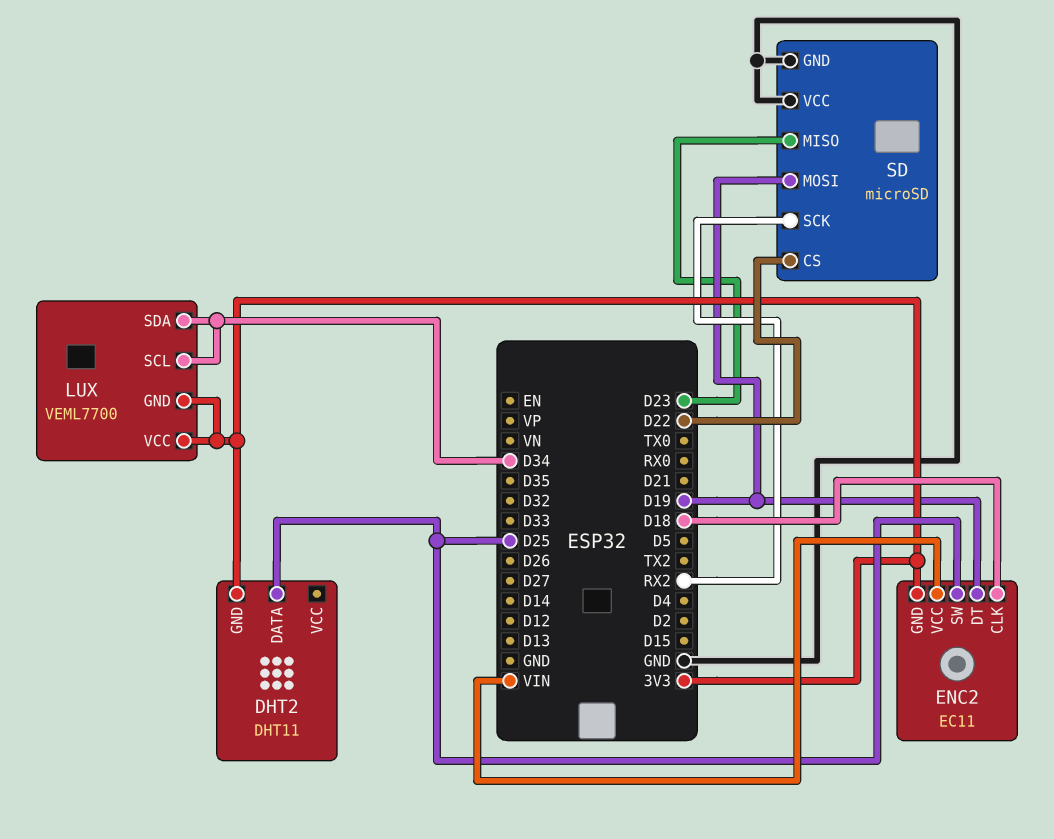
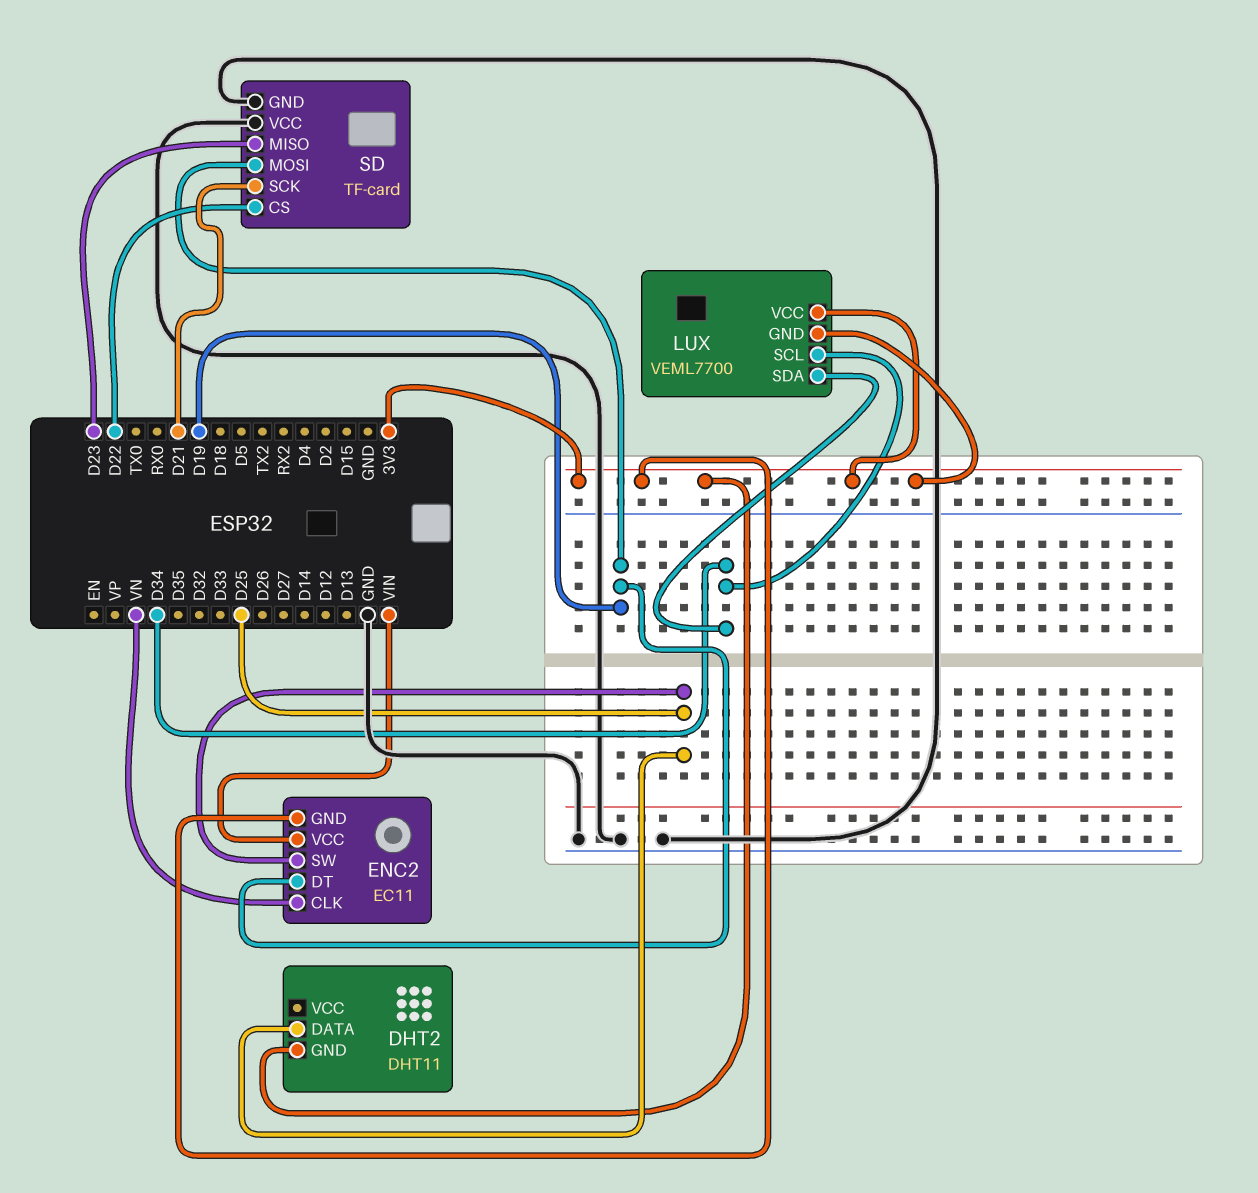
ENC2 pin CLK: D18 -> VN
SD: microSD -> TF-card
SD pin SCK: RX2 -> D21

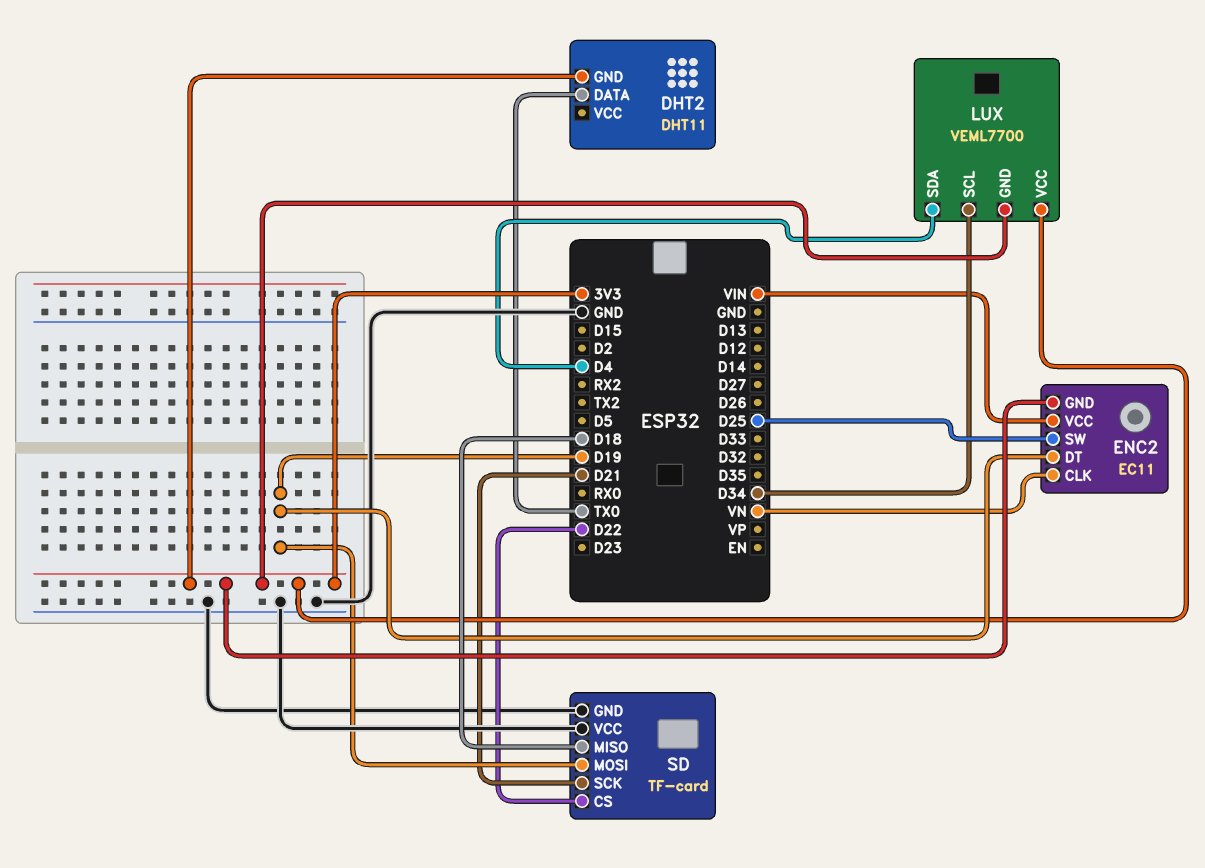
DHT2 pin DATA: D25 -> TX0
LUX pin SDA: D34 -> D4
SD pin MISO: D23 -> D18

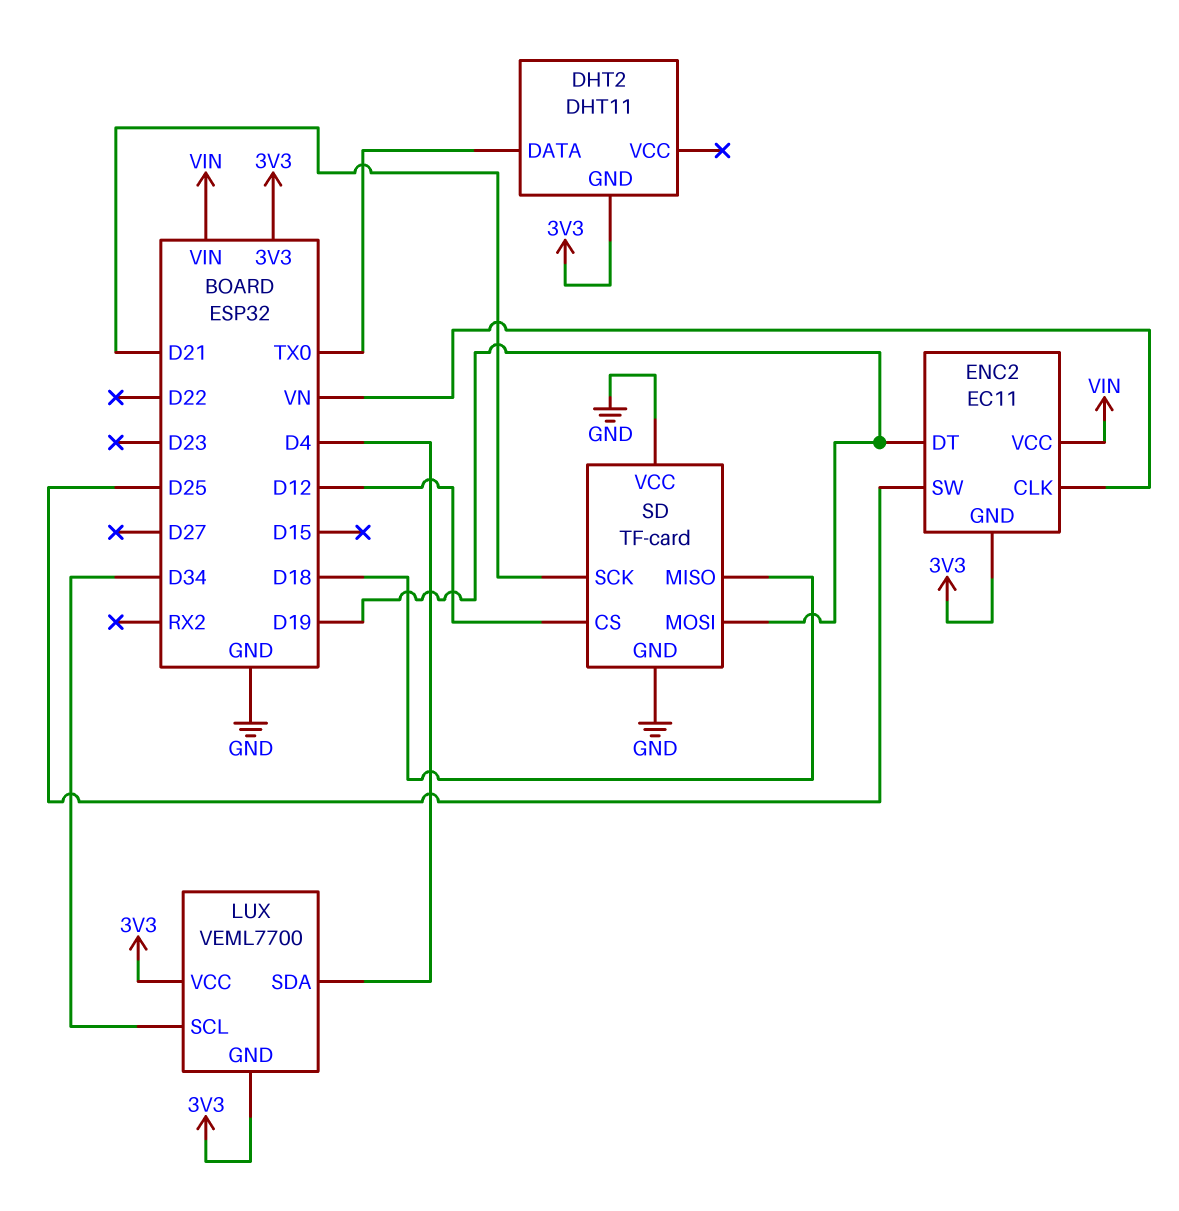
SD pin CS: D22 -> D12

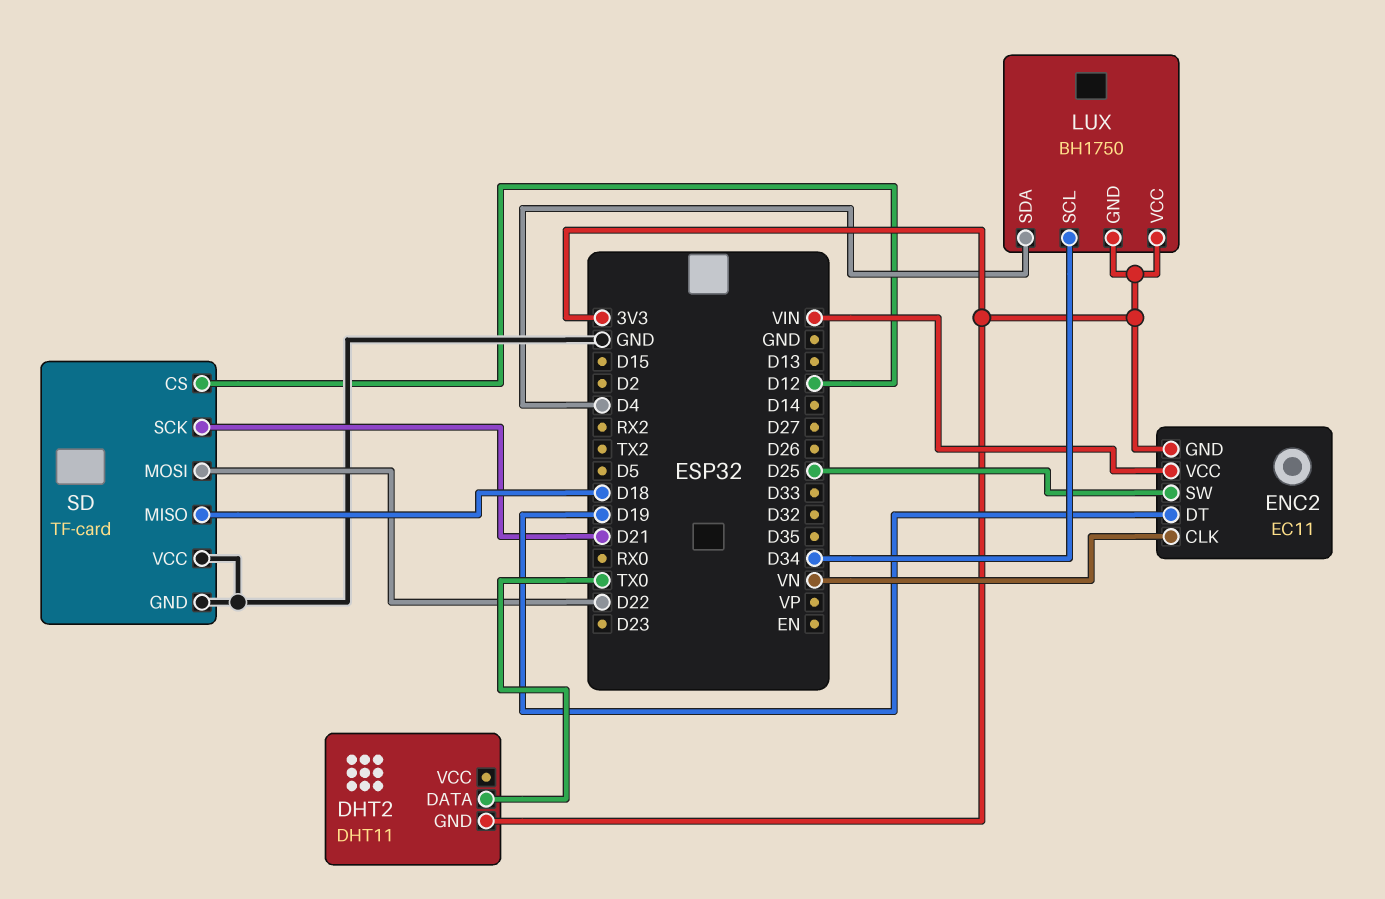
LUX: VEML7700 -> BH1750
SD pin MOSI: D19 -> D22

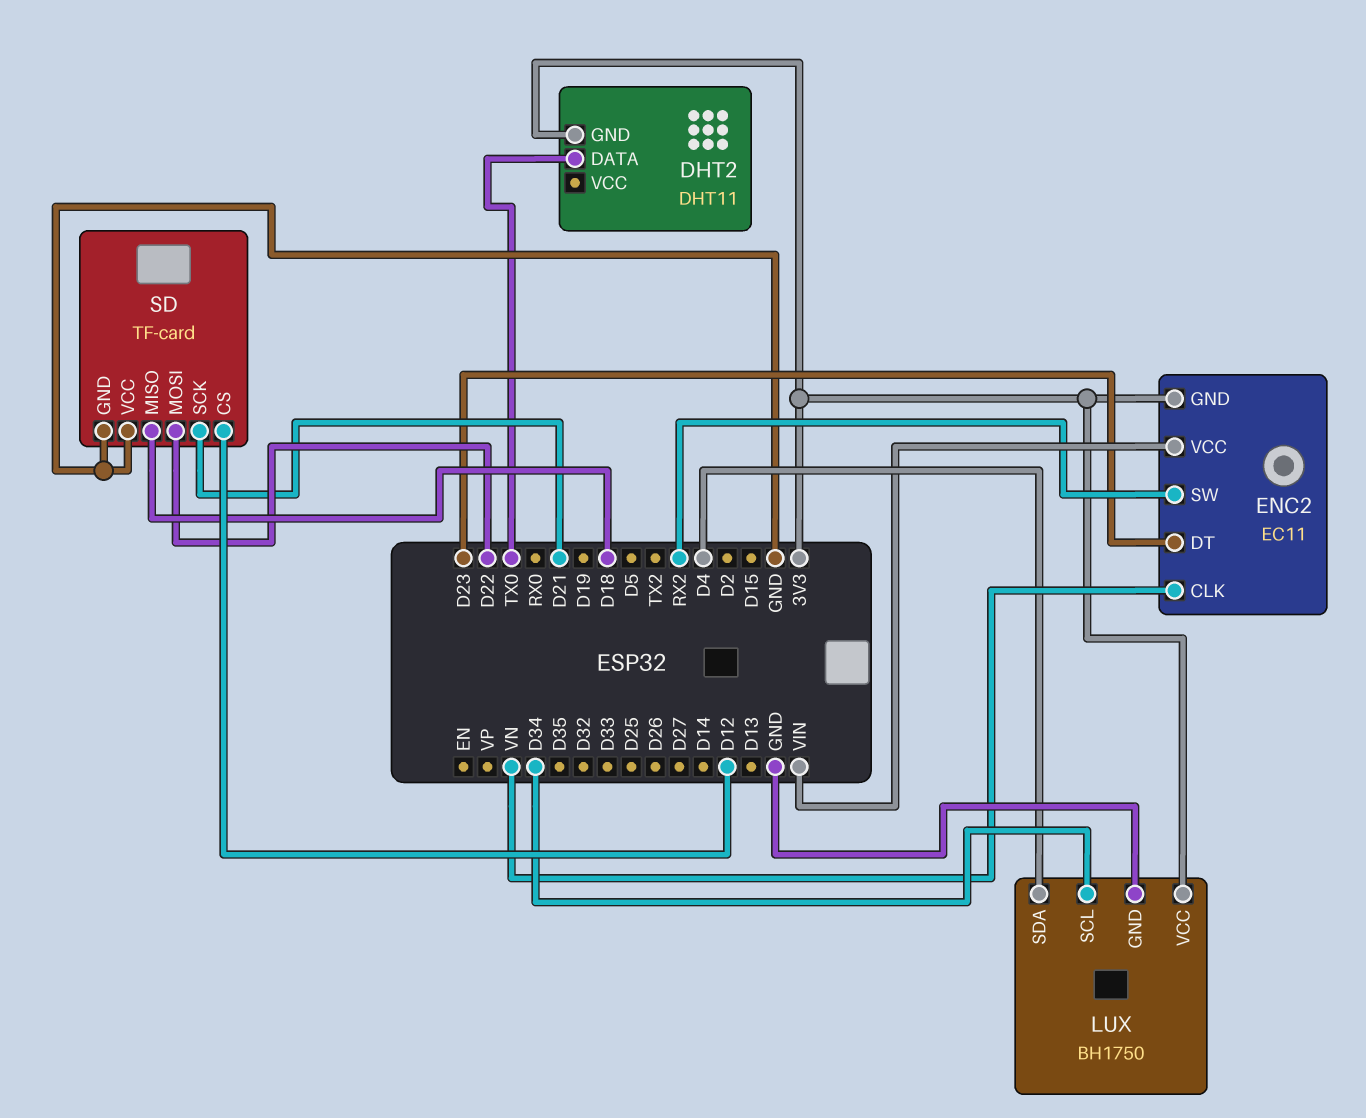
ENC2 pin DT: D19 -> D23
ENC2 pin SW: D25 -> RX2
LUX pin GND: 3V3 -> GND

